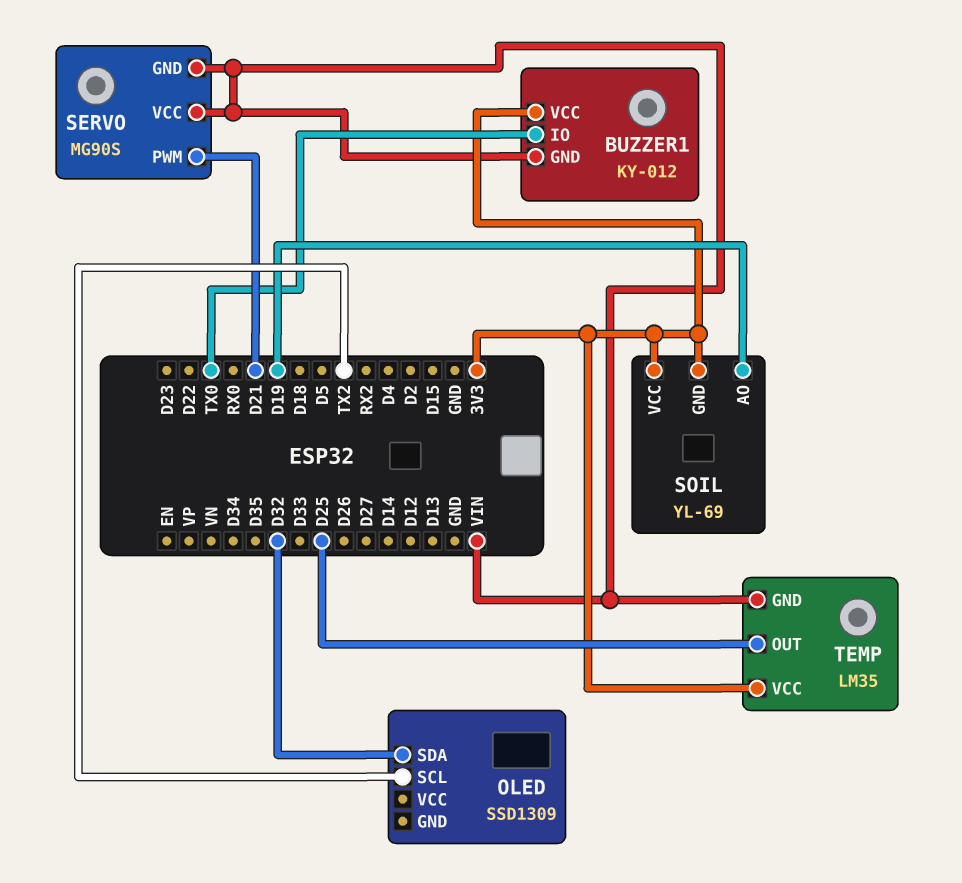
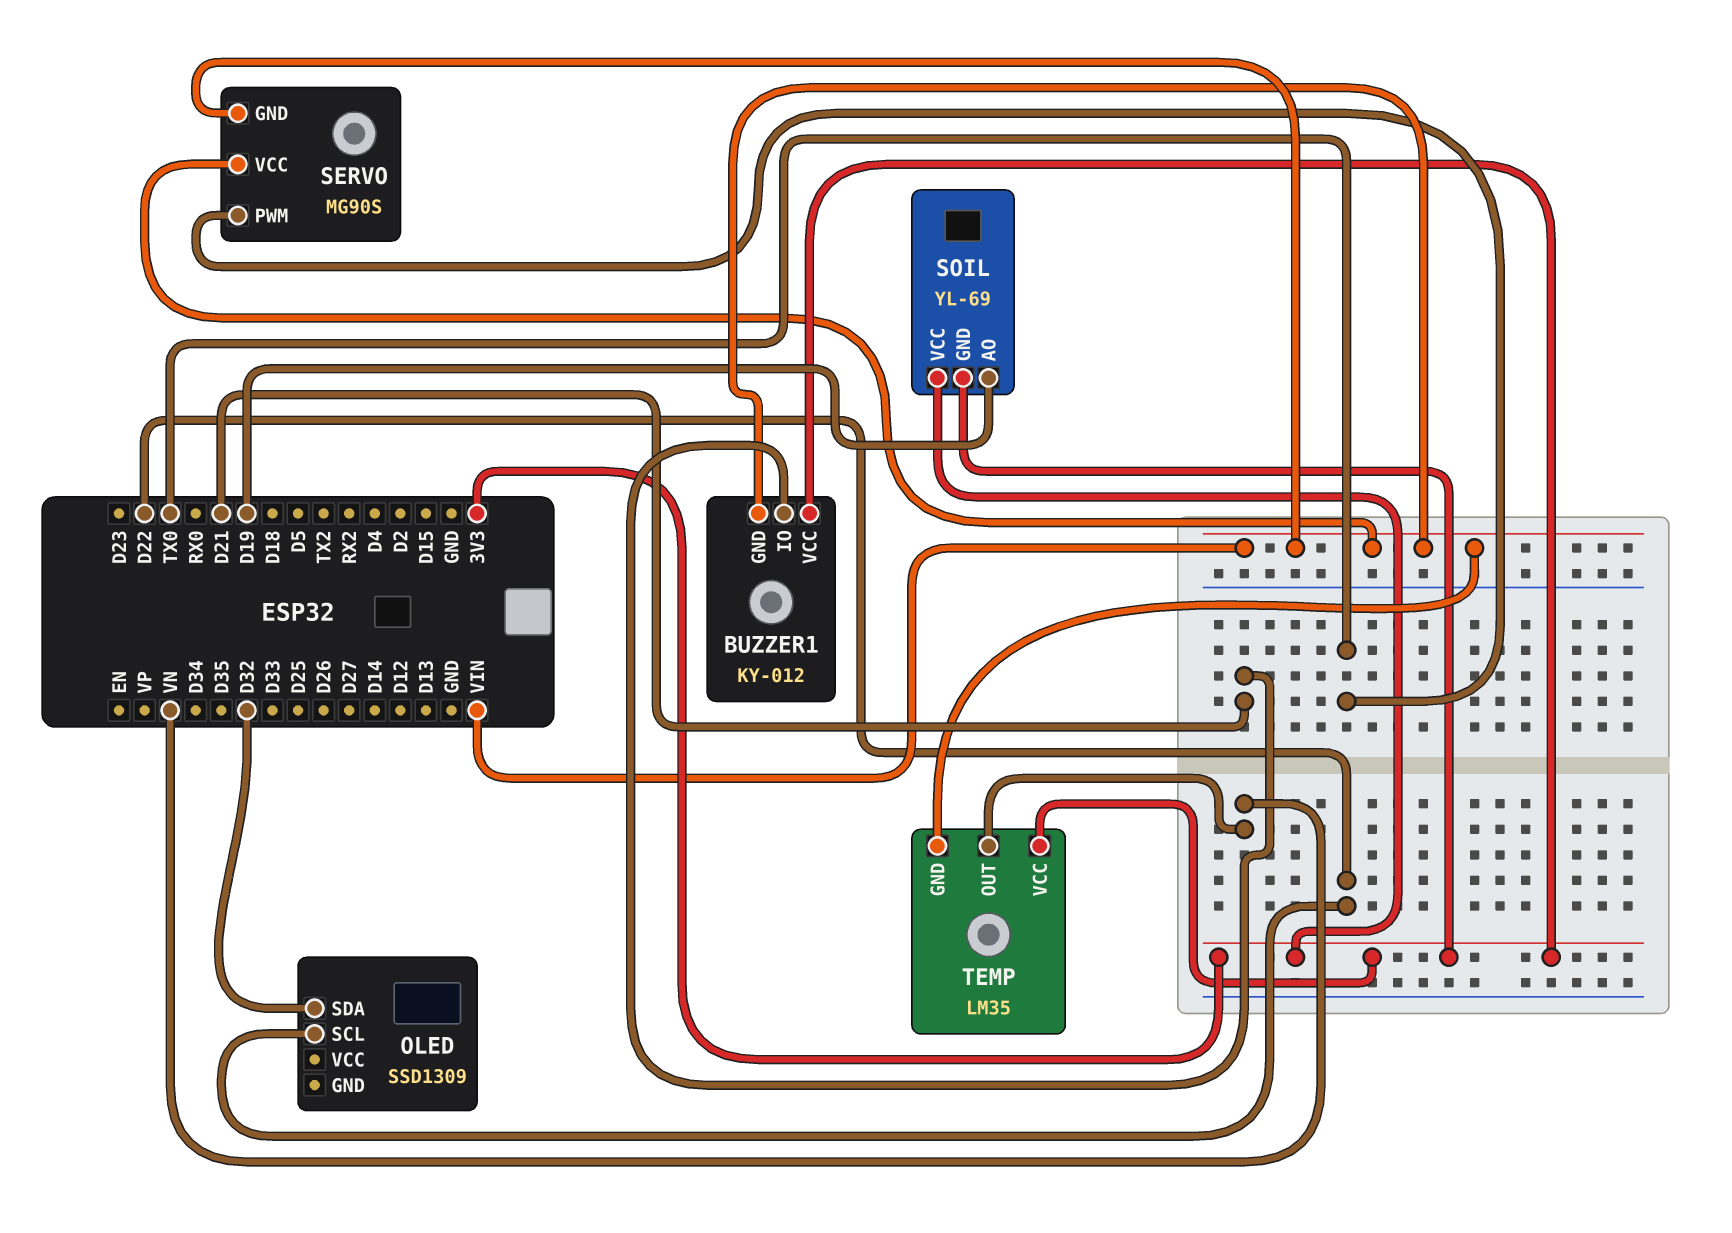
BUZZER1 pin IO: TX0 -> D21
OLED pin SCL: TX2 -> D22
SERVO pin PWM: D21 -> TX0
TEMP pin OUT: D25 -> VN

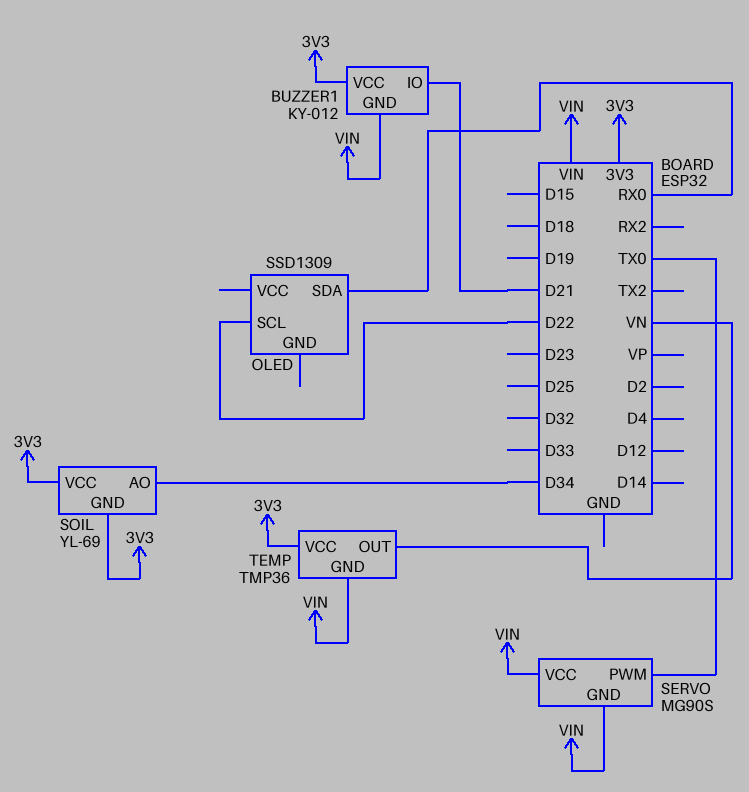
OLED pin SDA: D32 -> RX0
SOIL pin AO: D19 -> D34
TEMP: LM35 -> TMP36

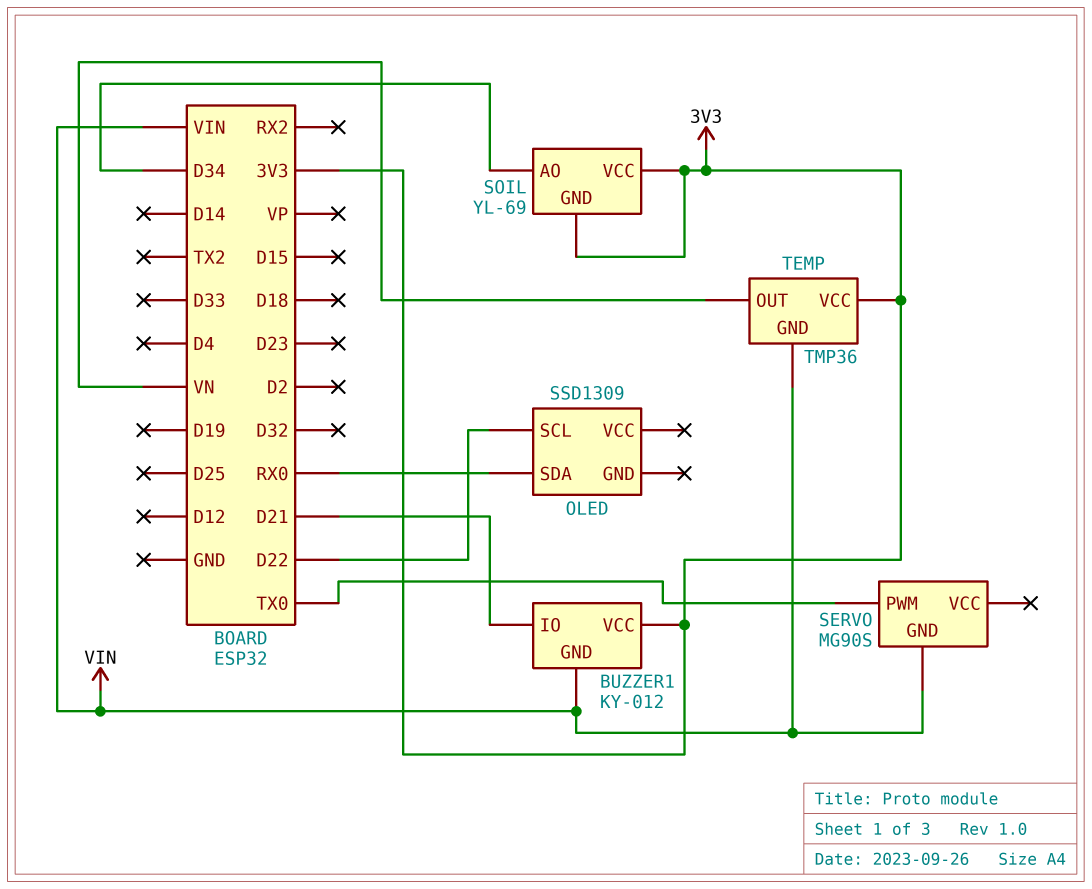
SERVO pin VCC: VIN -> none

